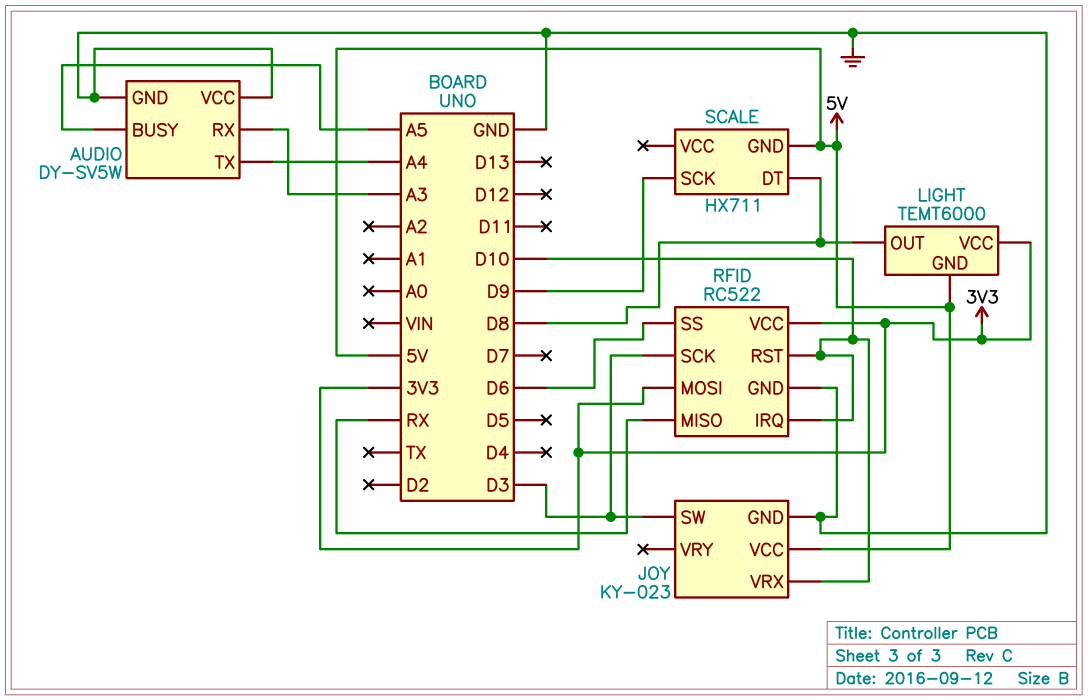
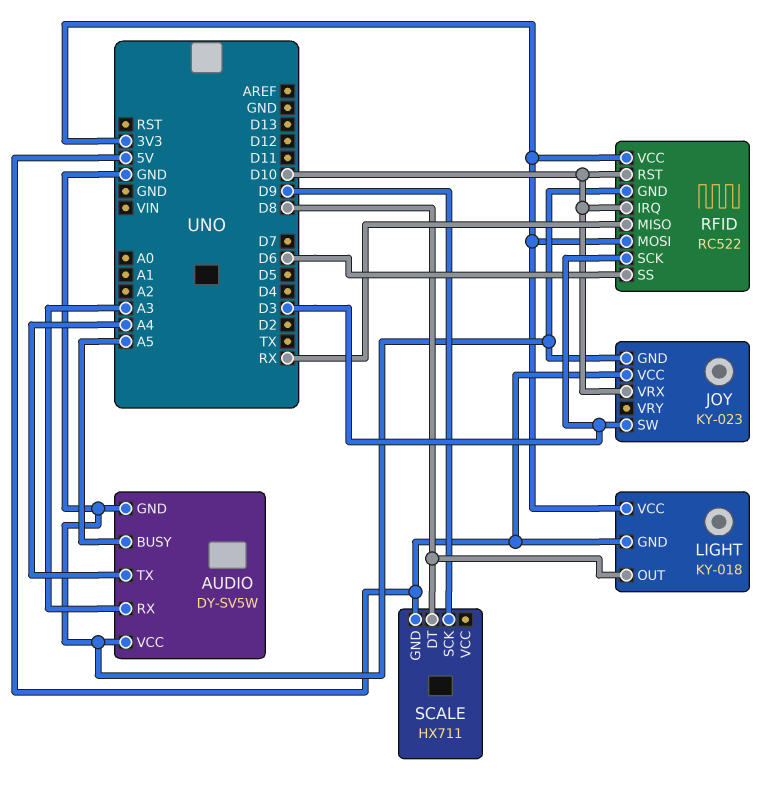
LIGHT: TEMT6000 -> KY-018

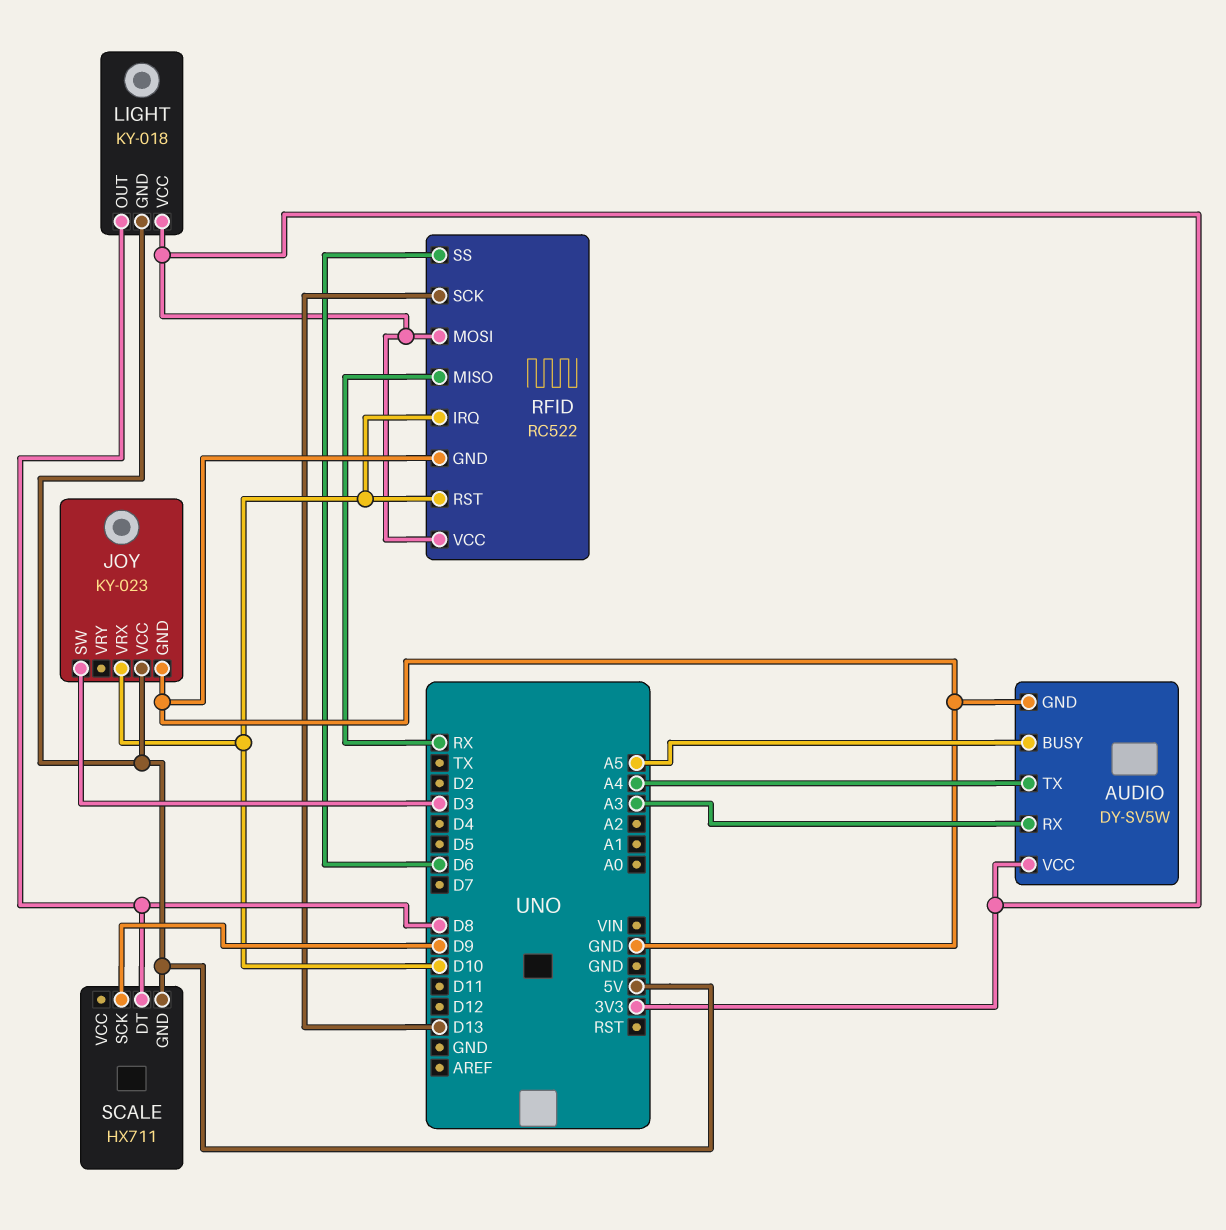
AUDIO pin VCC: GND -> 3V3
RFID pin SCK: D3 -> D13

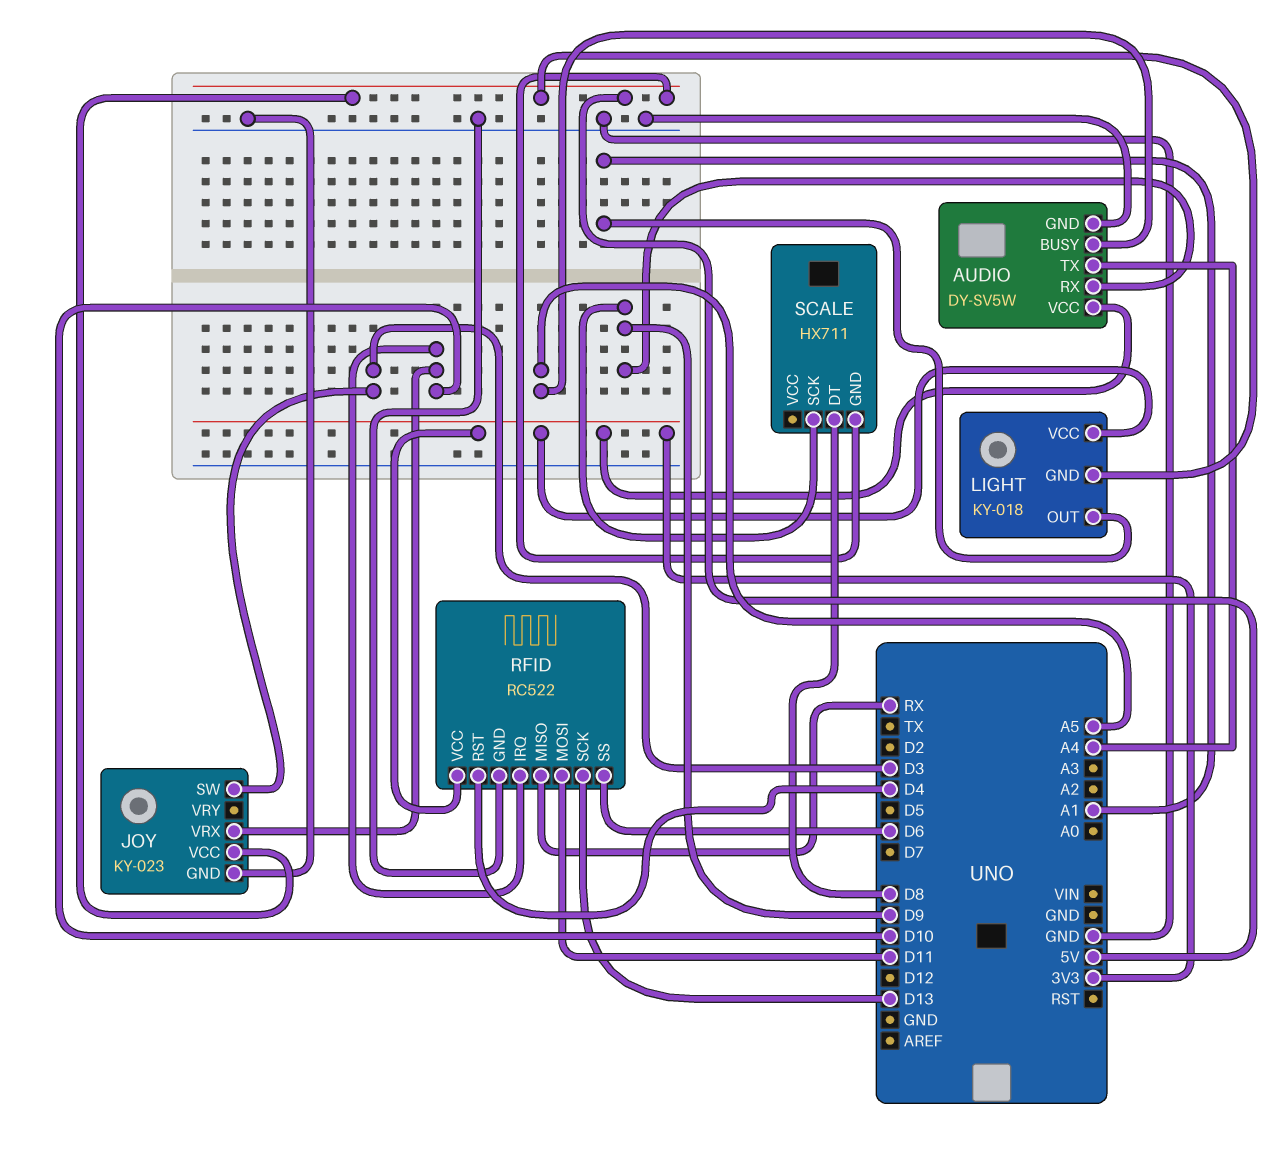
AUDIO pin RX: A3 -> D9
LIGHT pin OUT: D8 -> A1
RFID pin MOSI: 3V3 -> D11
RFID pin RST: D10 -> D4

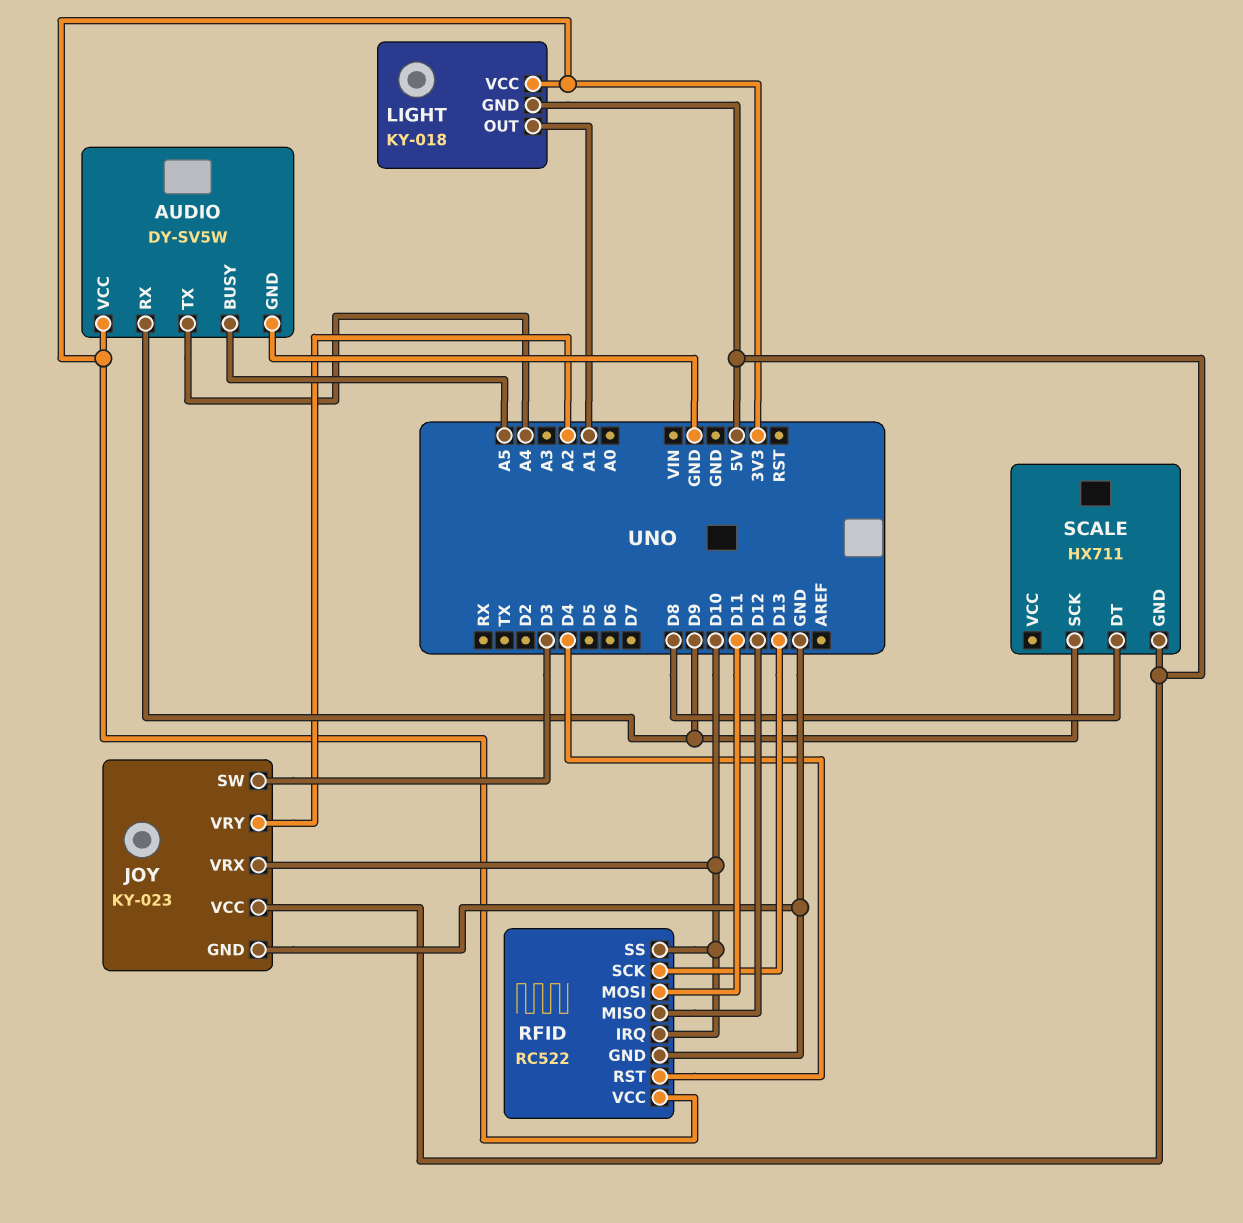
JOY pin VRY: none -> A2
RFID pin MISO: RX -> D12
RFID pin SS: D6 -> D10

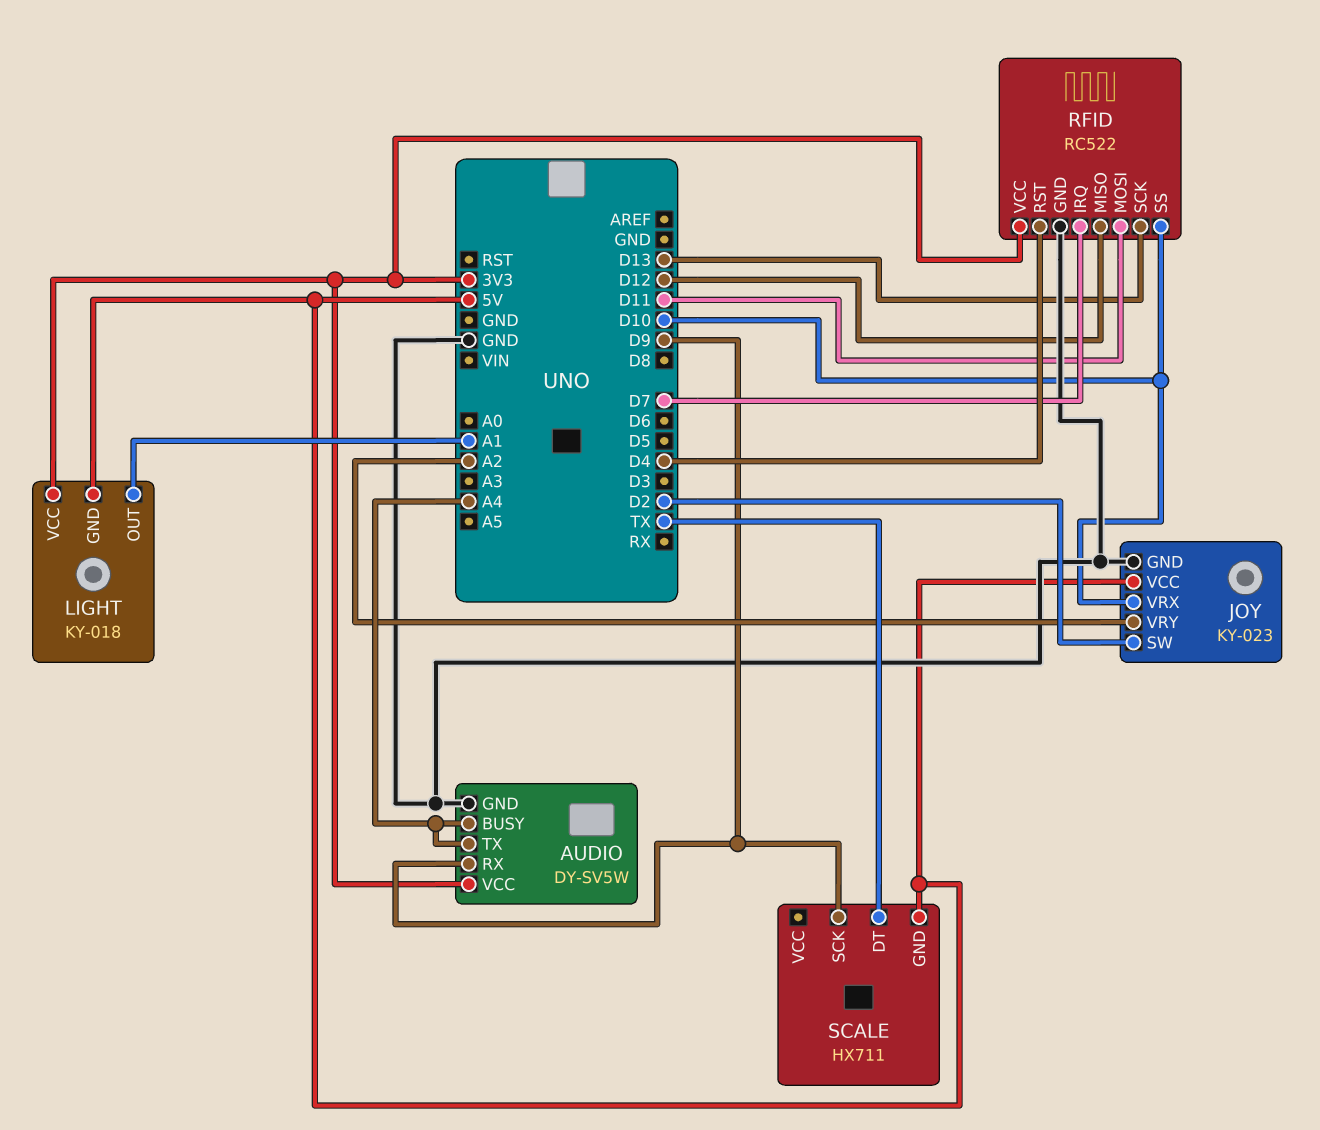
AUDIO pin BUSY: A5 -> A4
JOY pin SW: D3 -> D2
RFID pin IRQ: D10 -> D7
SCALE pin DT: D8 -> TX

